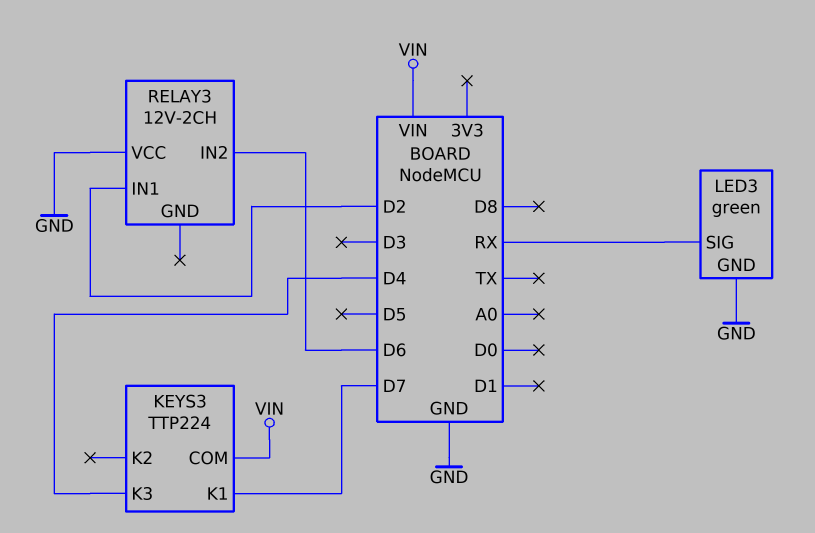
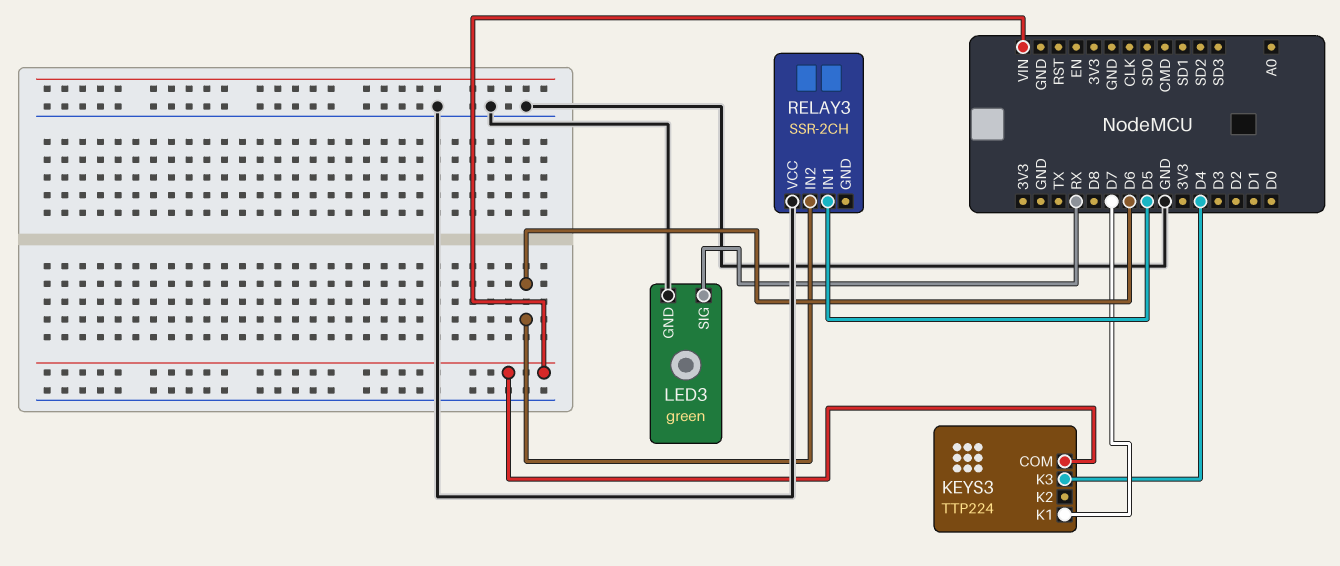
RELAY3: 12V-2CH -> SSR-2CH
RELAY3 pin IN1: D2 -> D5

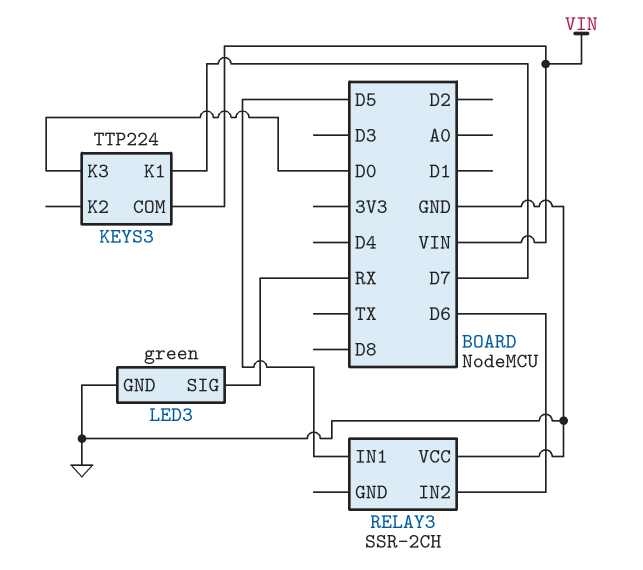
KEYS3 pin K3: D4 -> D0

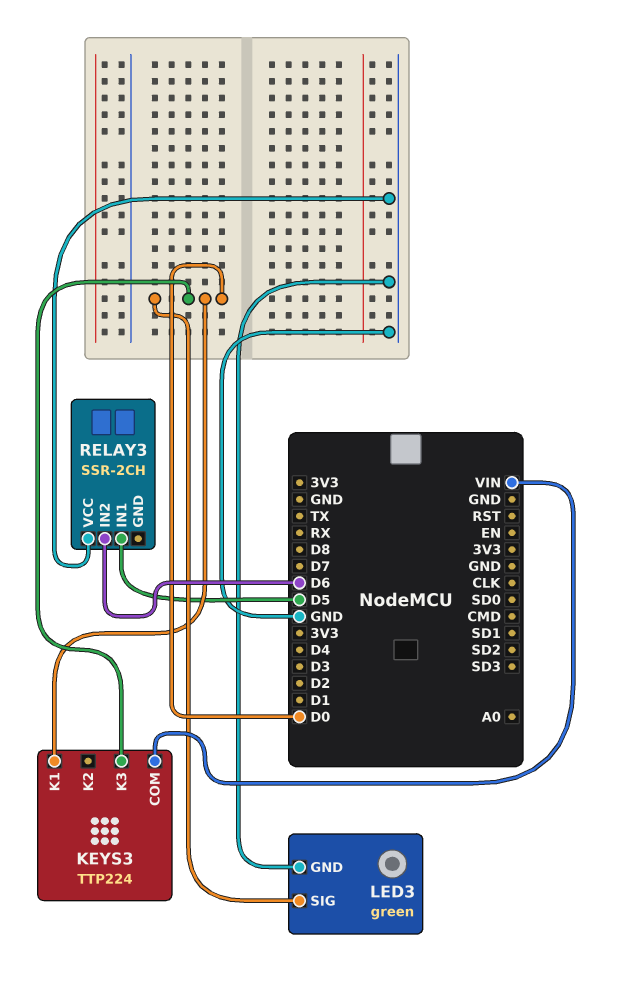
KEYS3 pin K1: D7 -> D0
LED3 pin SIG: RX -> D0

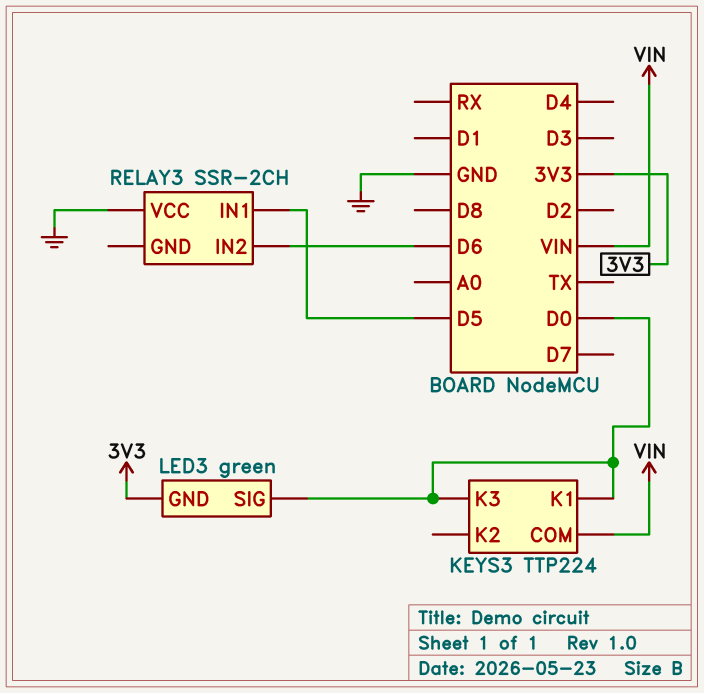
LED3 pin GND: GND -> 3V3

